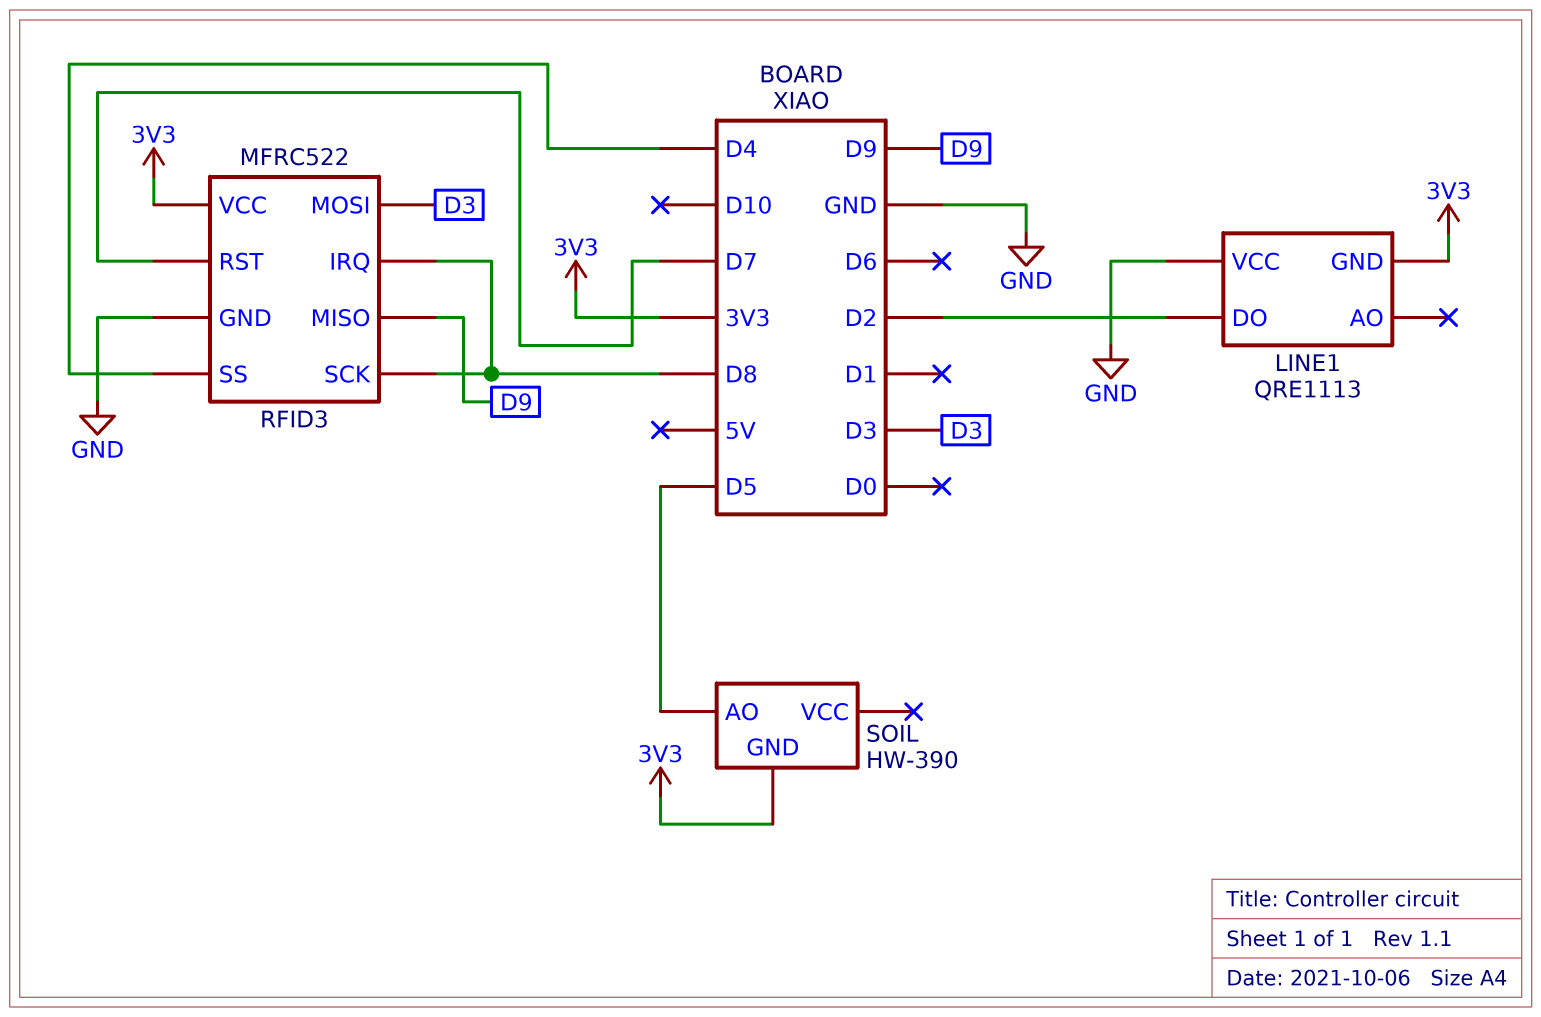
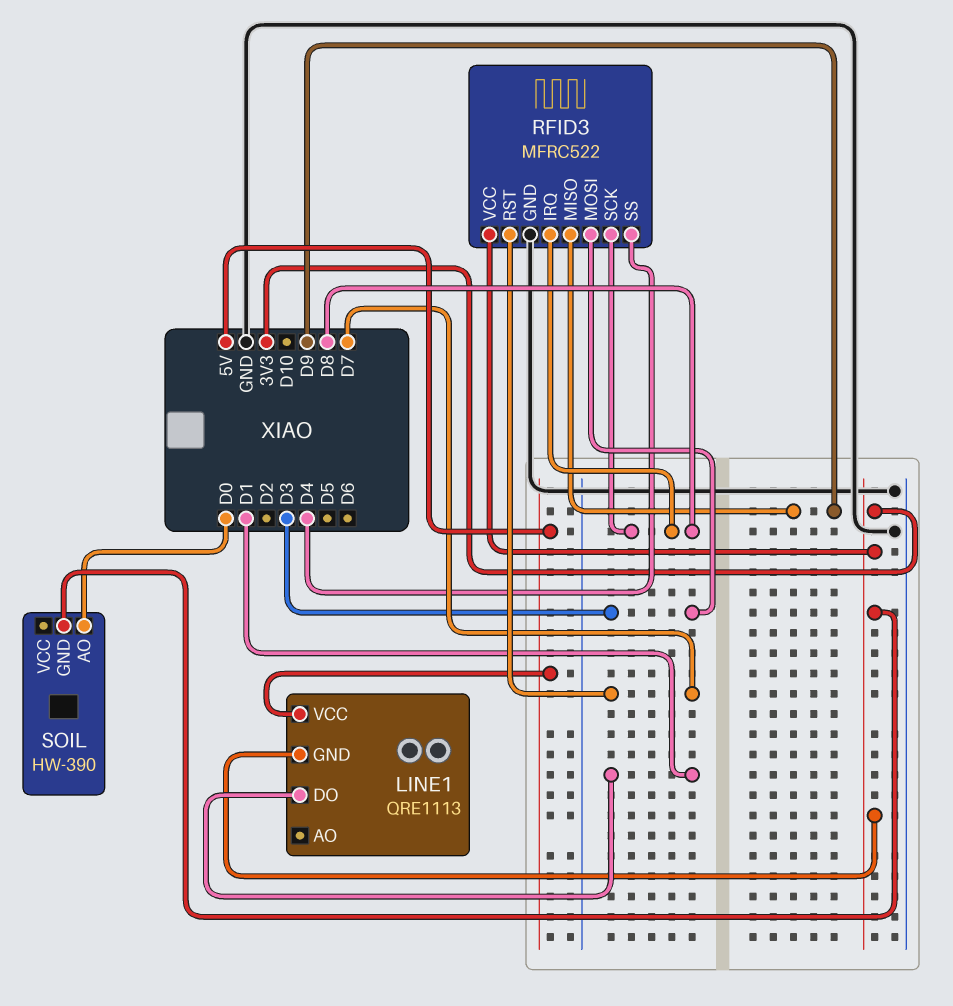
LINE1 pin DO: D2 -> D1
LINE1 pin VCC: GND -> 5V
SOIL pin AO: D5 -> D0

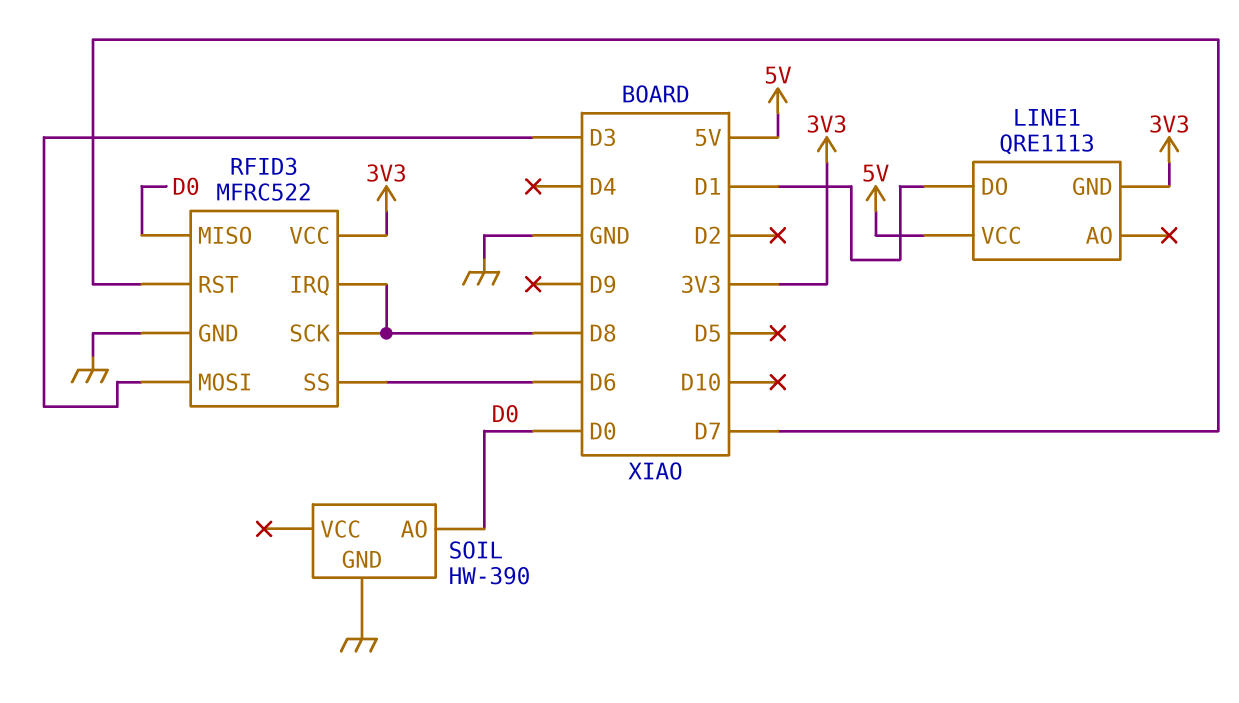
RFID3 pin MISO: D9 -> D0
RFID3 pin SS: D4 -> D6
SOIL pin GND: 3V3 -> GND

